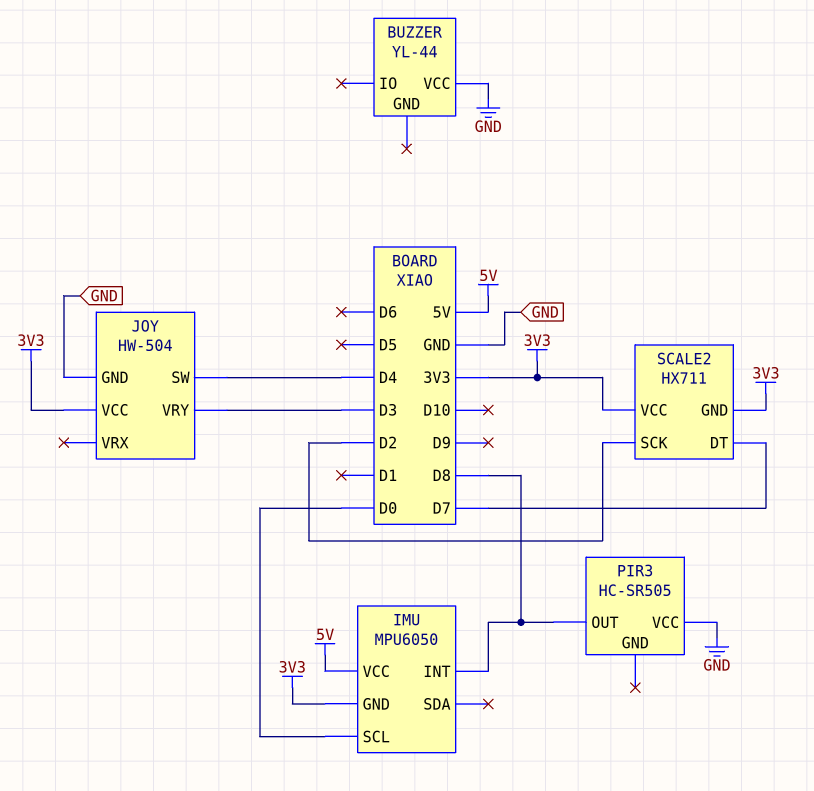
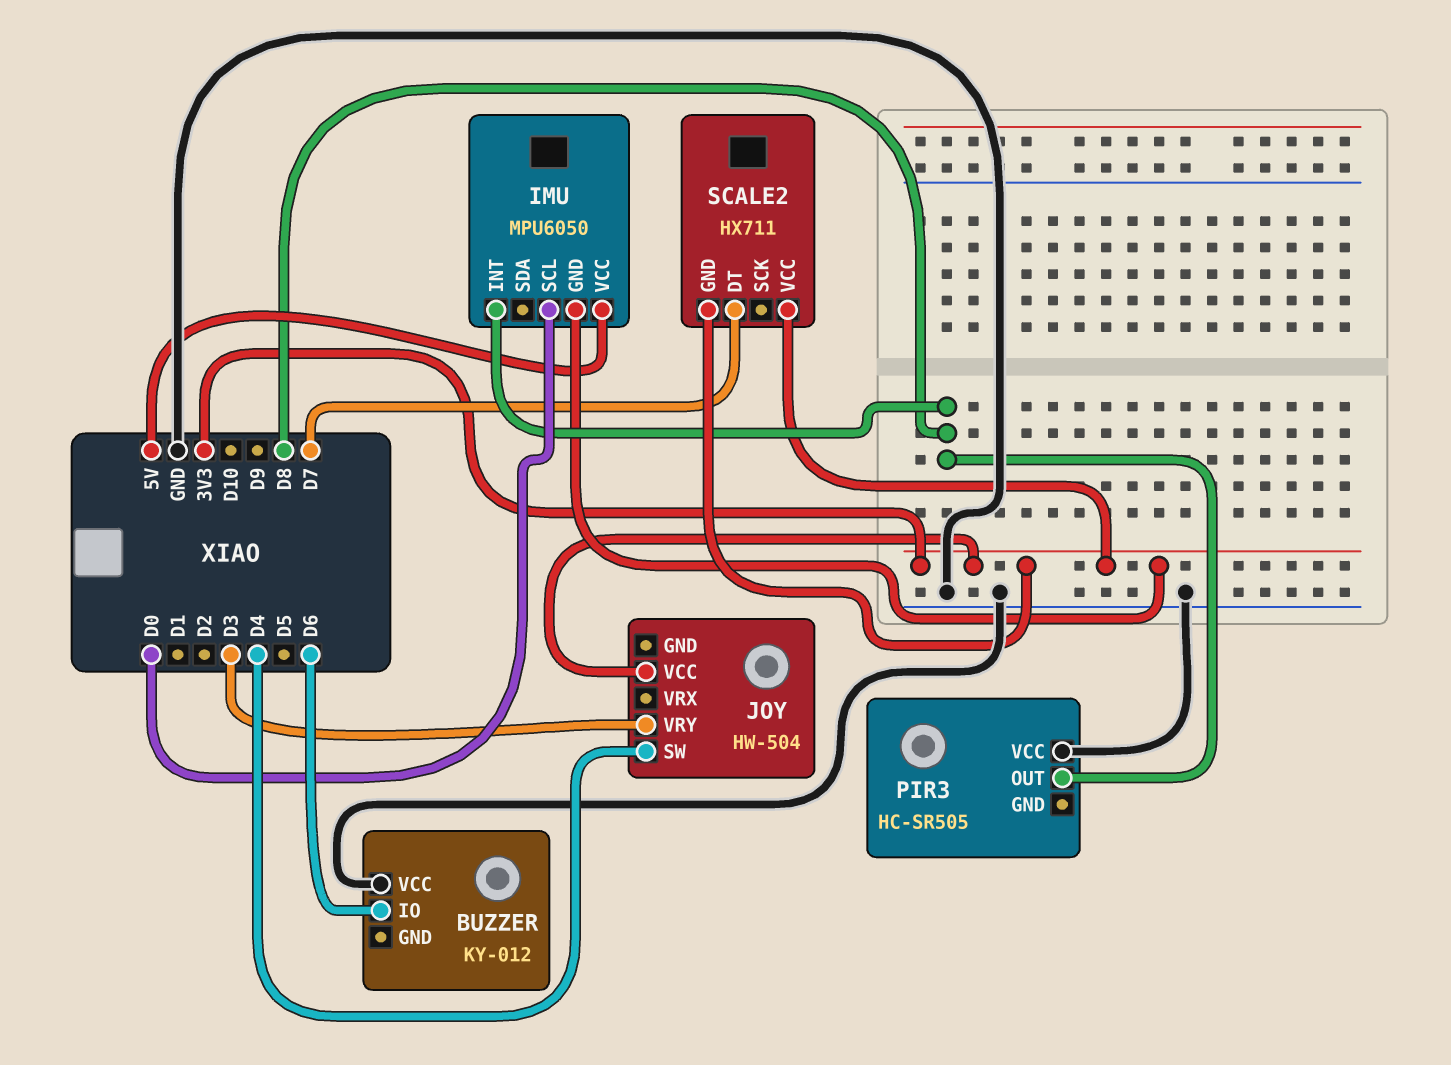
BUZZER: YL-44 -> KY-012
BUZZER pin IO: none -> D6
JOY pin GND: GND -> none
SCALE2 pin SCK: D2 -> none

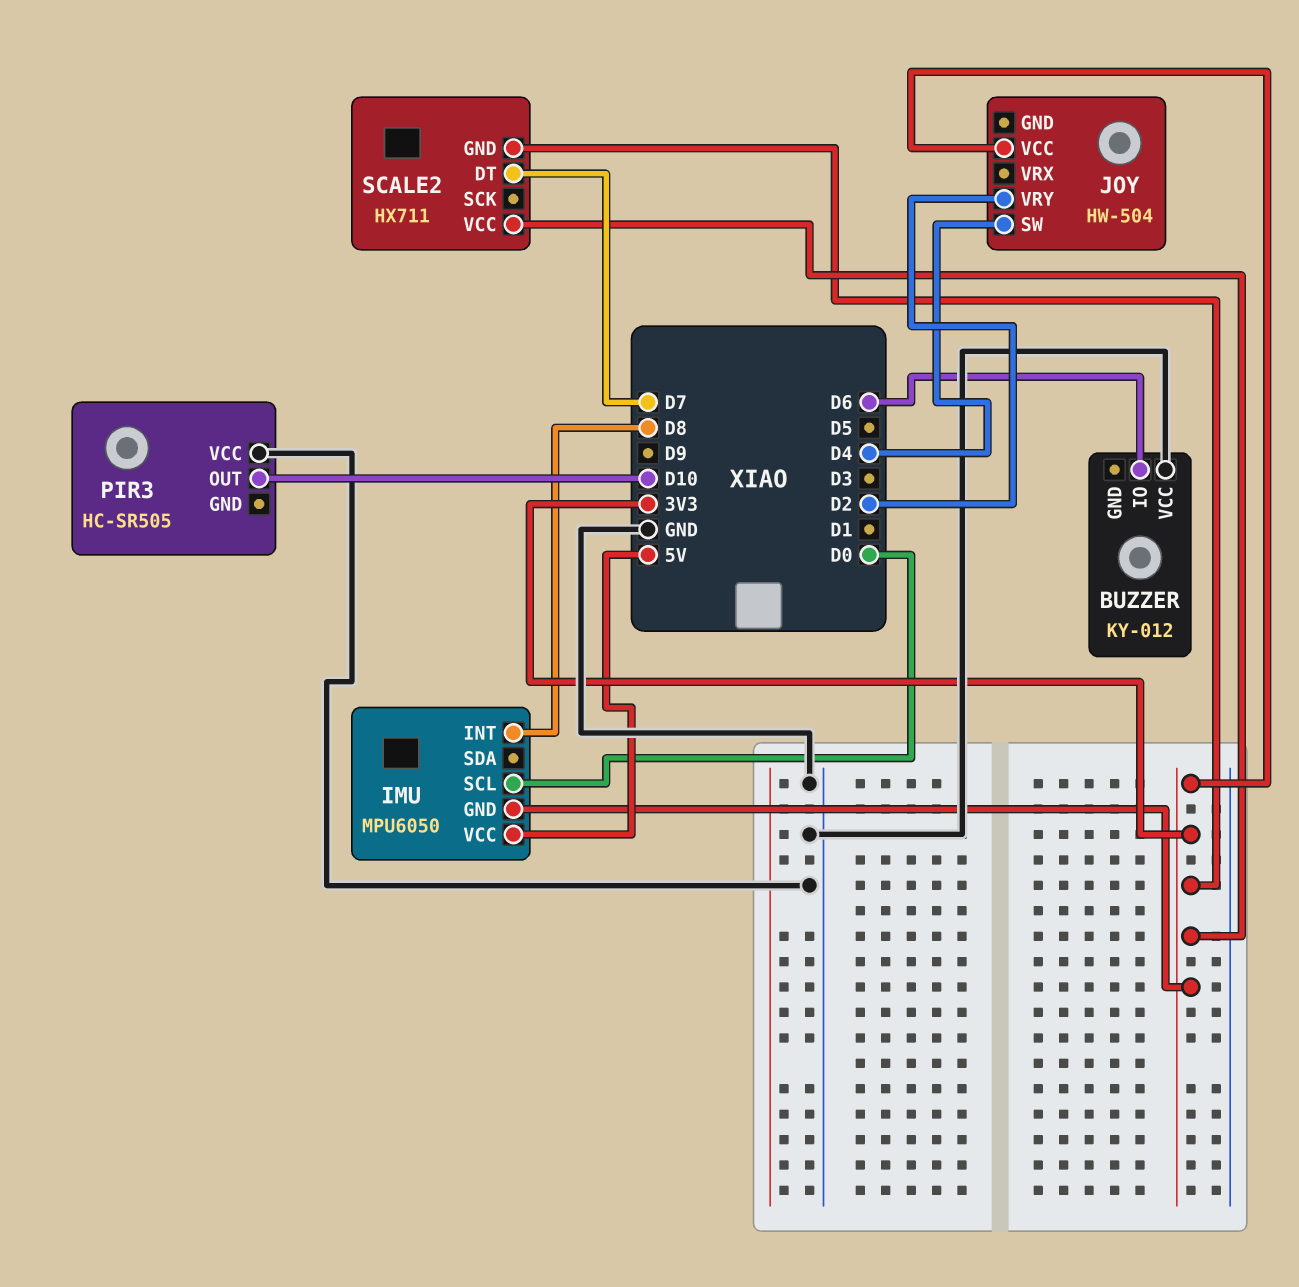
JOY pin VRY: D3 -> D2
PIR3 pin OUT: D8 -> D10

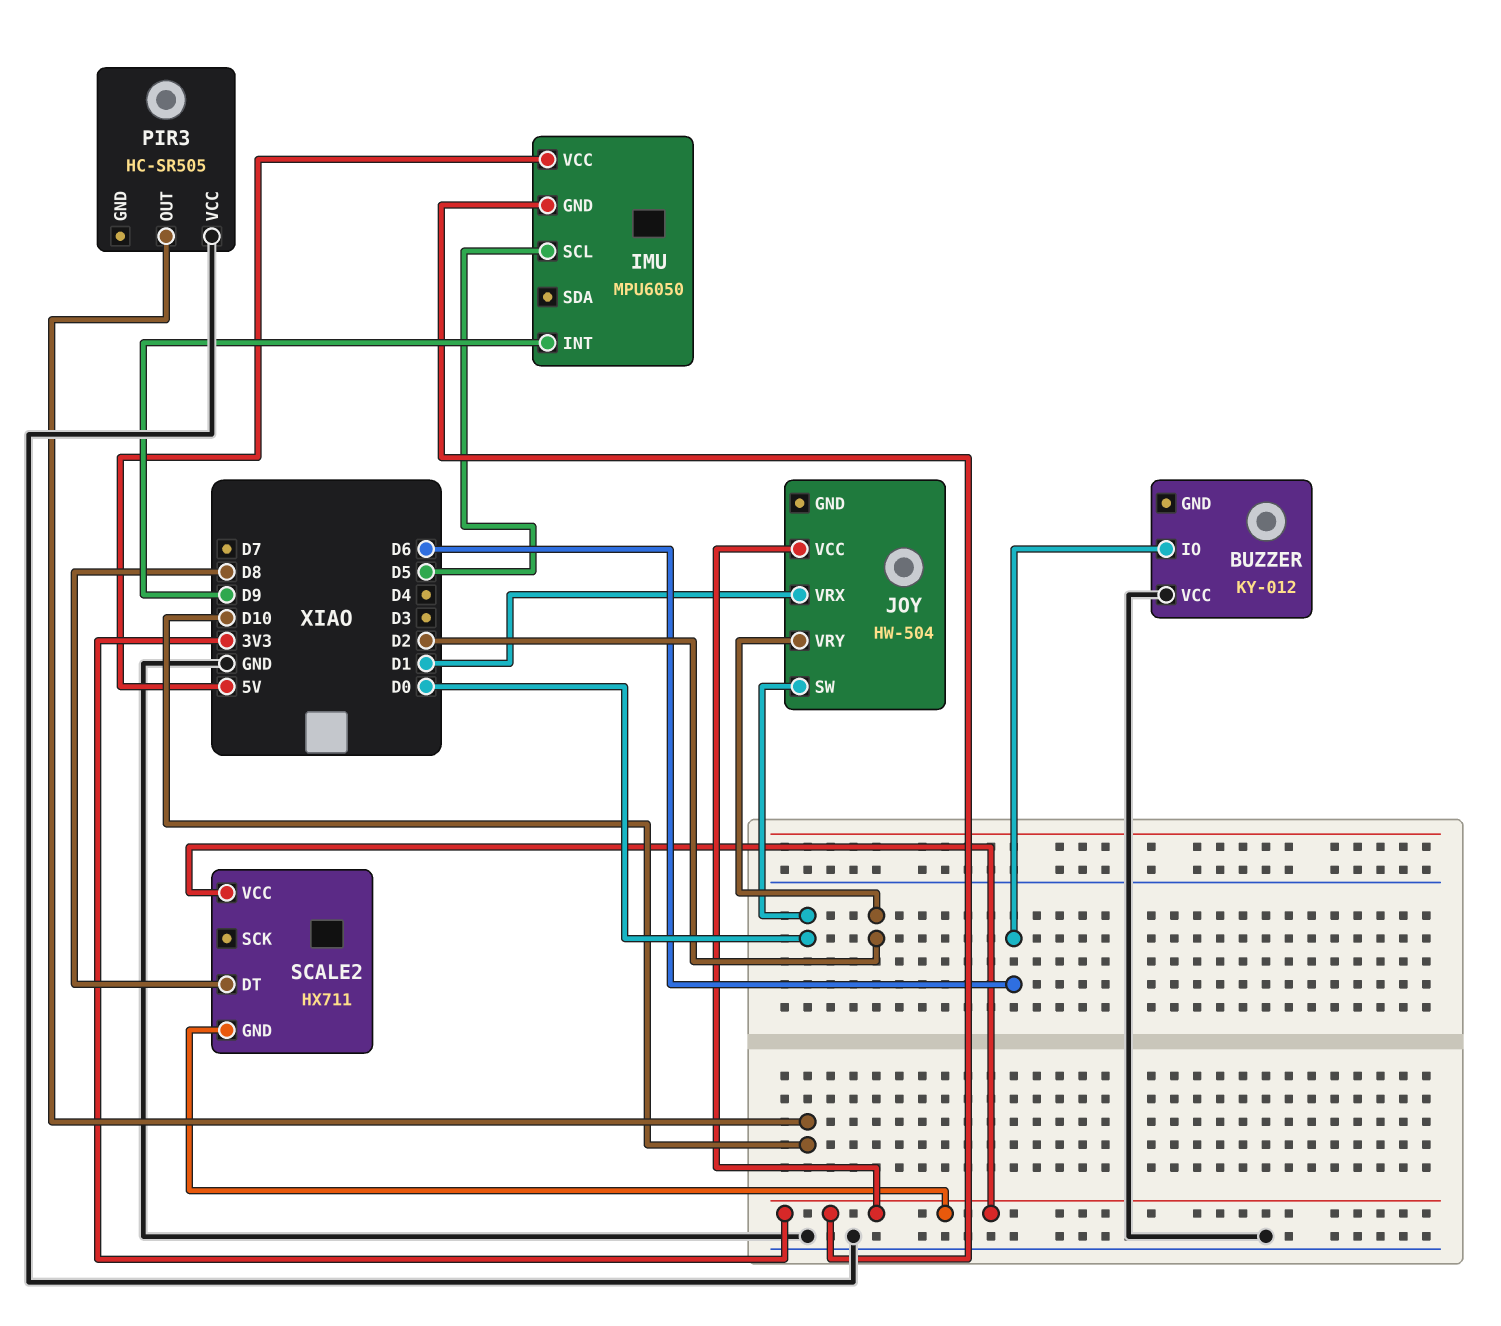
IMU pin INT: D8 -> D9
IMU pin SCL: D0 -> D5
JOY pin SW: D4 -> D0
JOY pin VRX: none -> D1
SCALE2 pin DT: D7 -> D8

